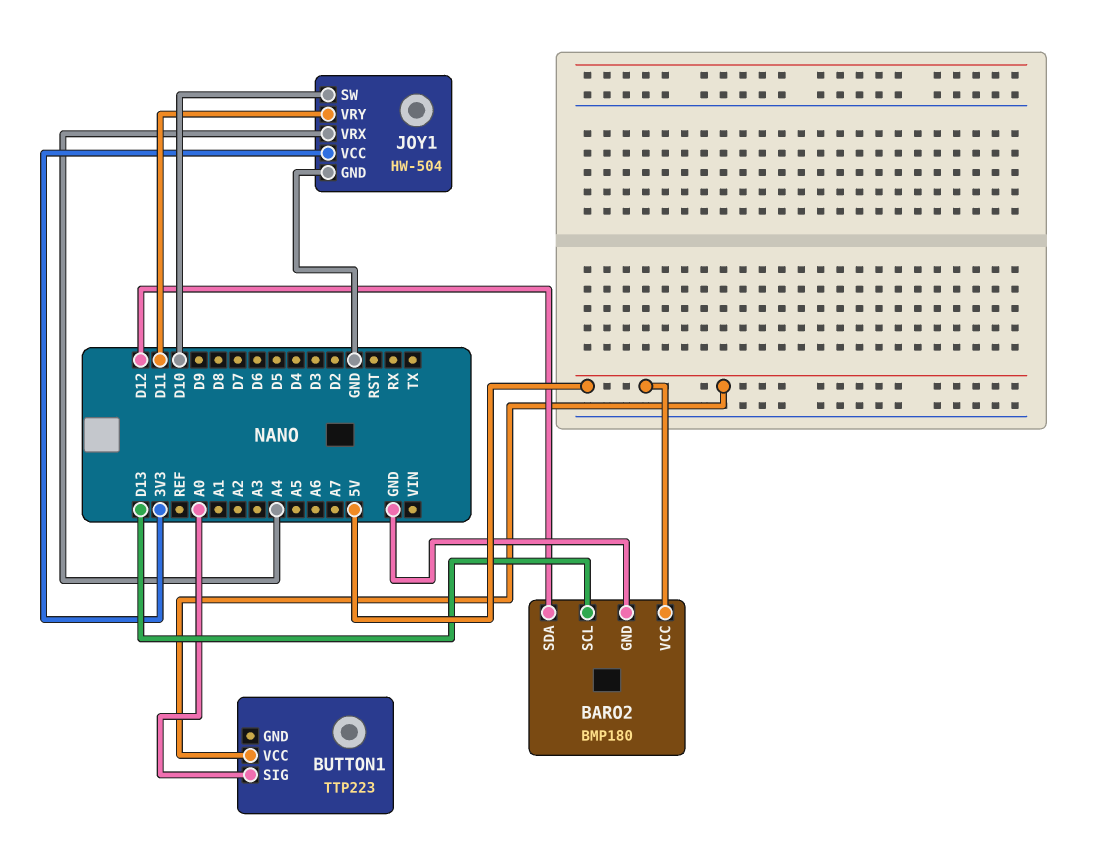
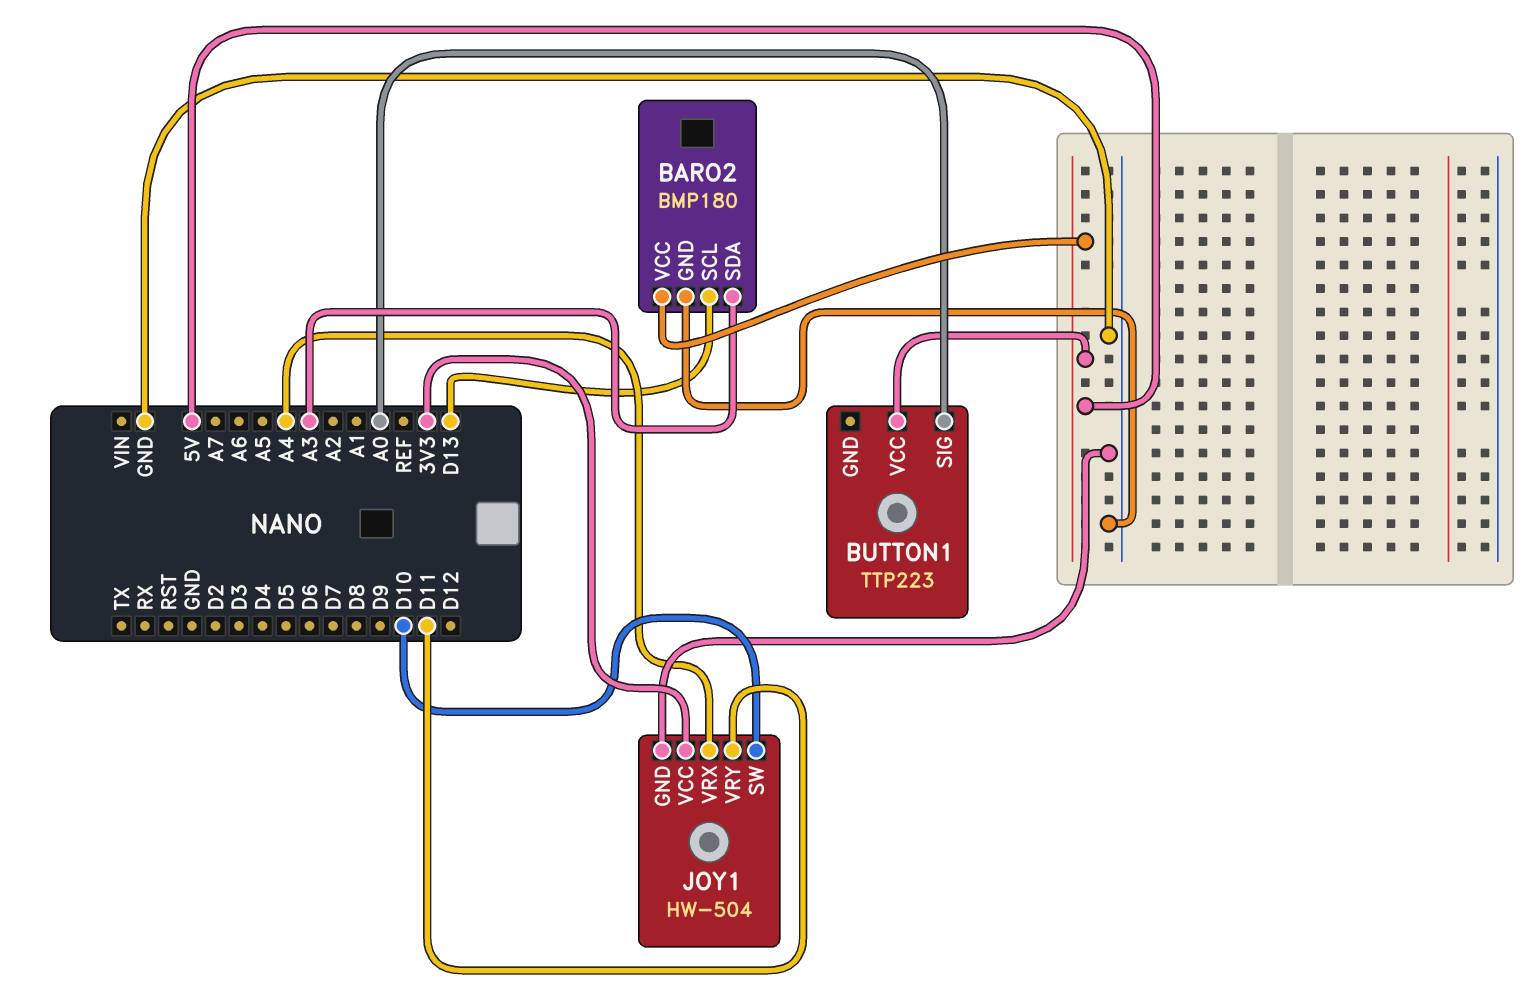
BARO2 pin SDA: D12 -> A3

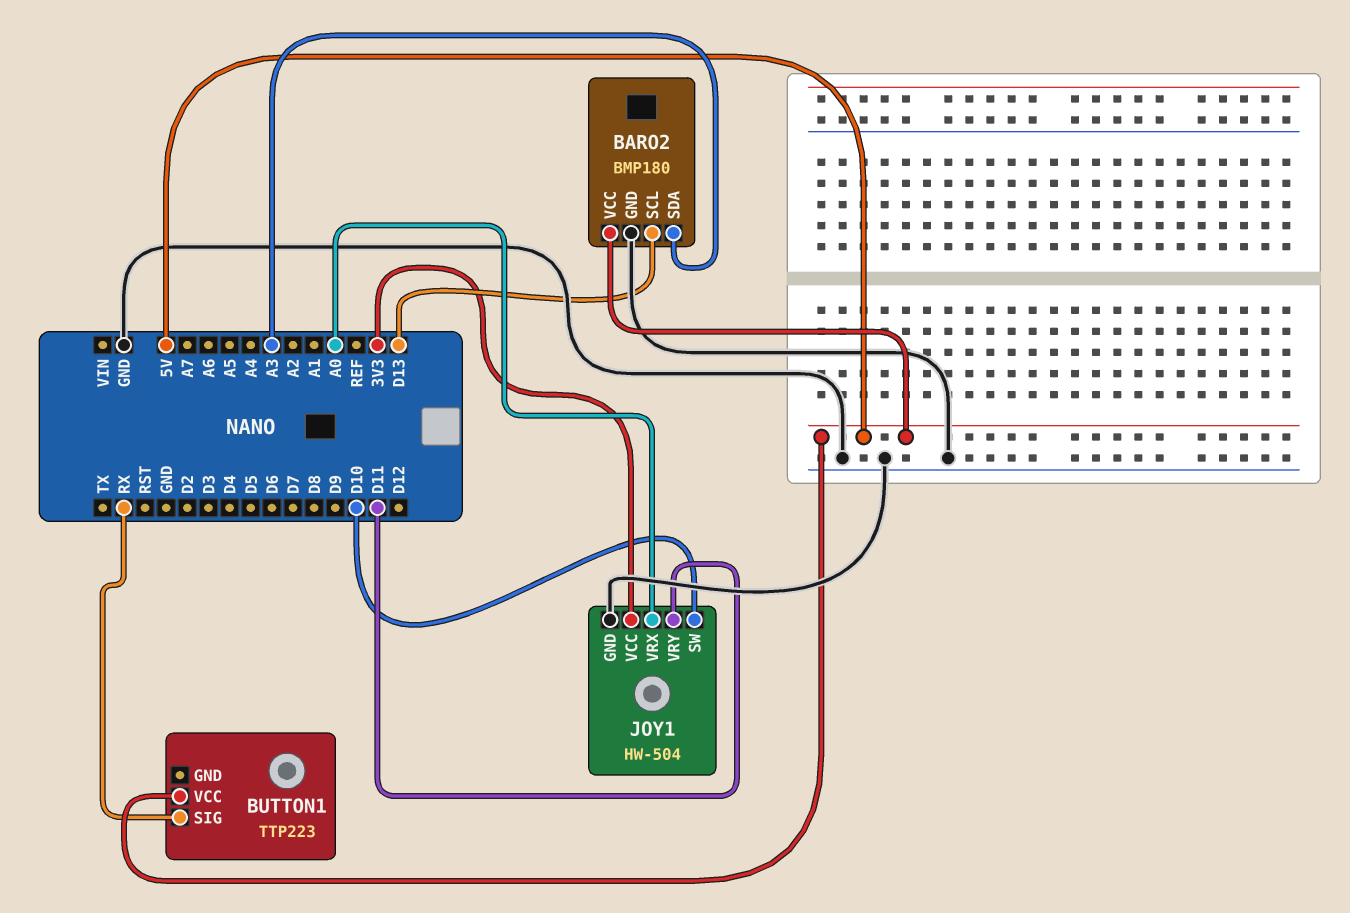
BUTTON1 pin SIG: A0 -> RX
JOY1 pin VRX: A4 -> A0

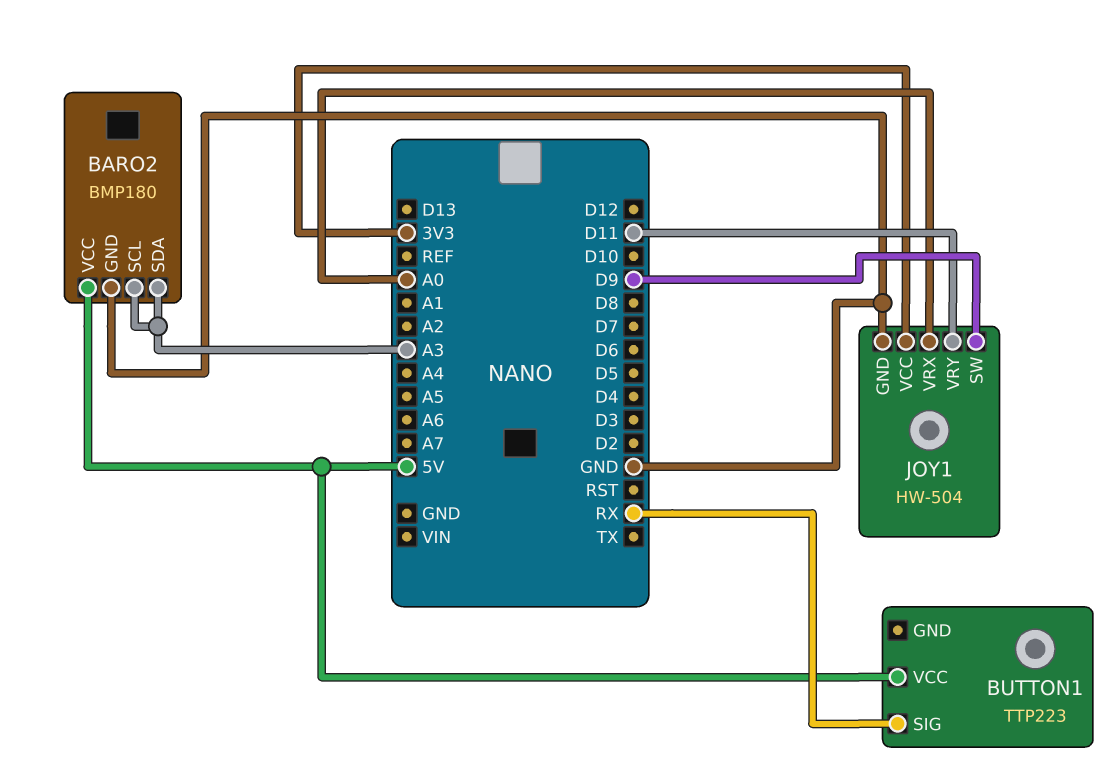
BARO2 pin SCL: D13 -> A3
JOY1 pin SW: D10 -> D9

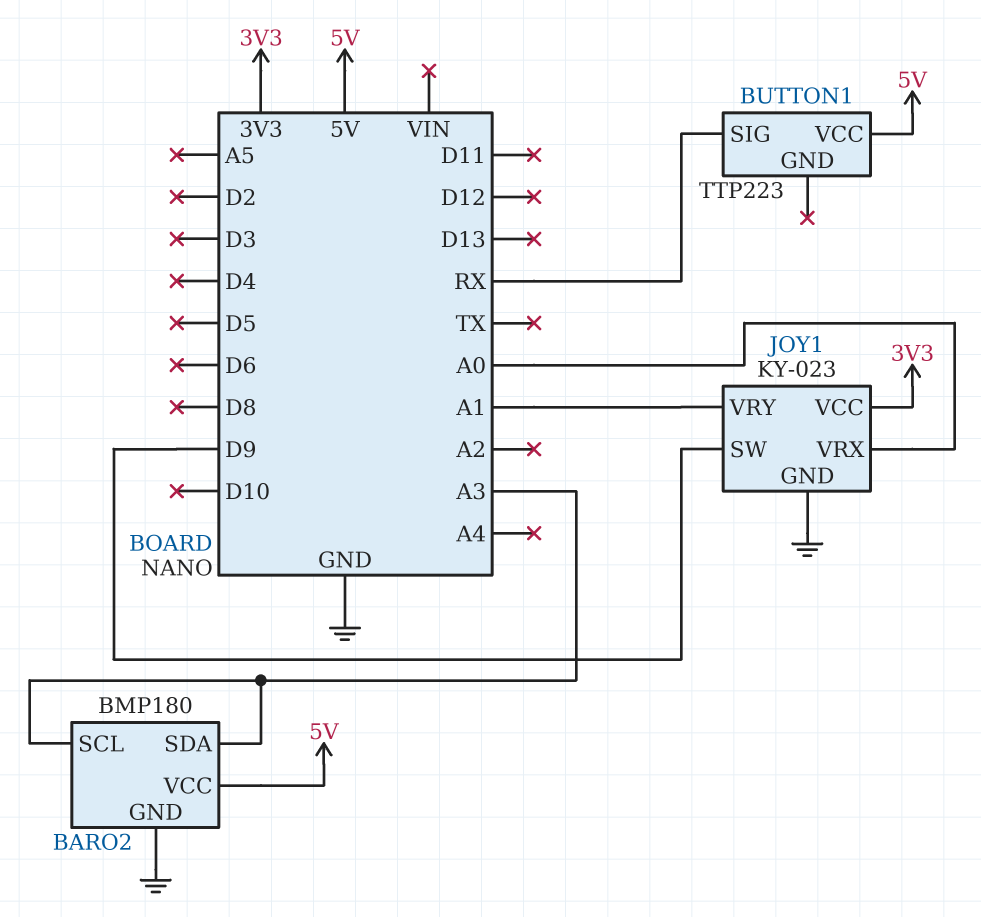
JOY1: HW-504 -> KY-023
JOY1 pin VRY: D11 -> A1

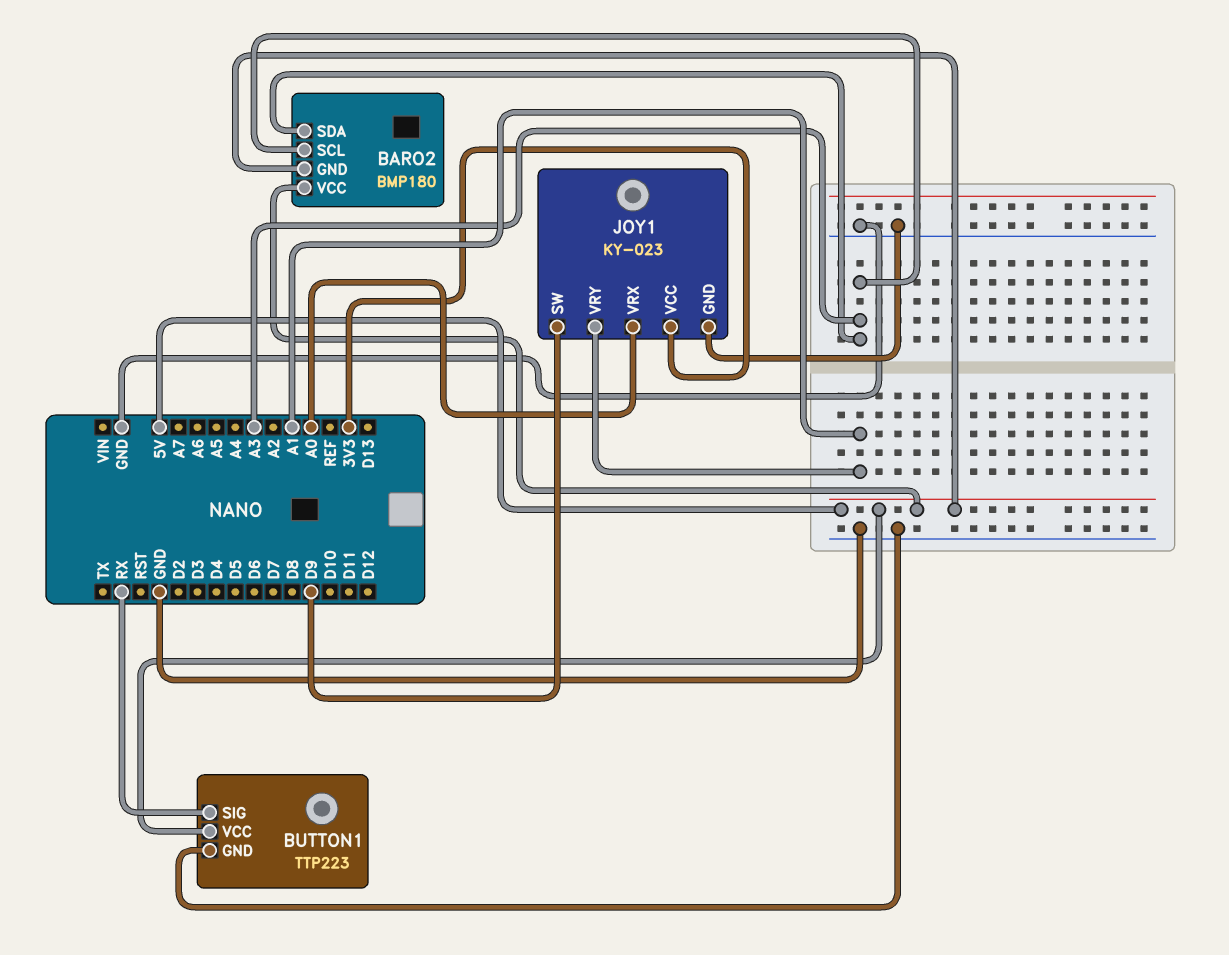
BARO2 pin GND: GND -> 5V
BUTTON1 pin GND: none -> GND

